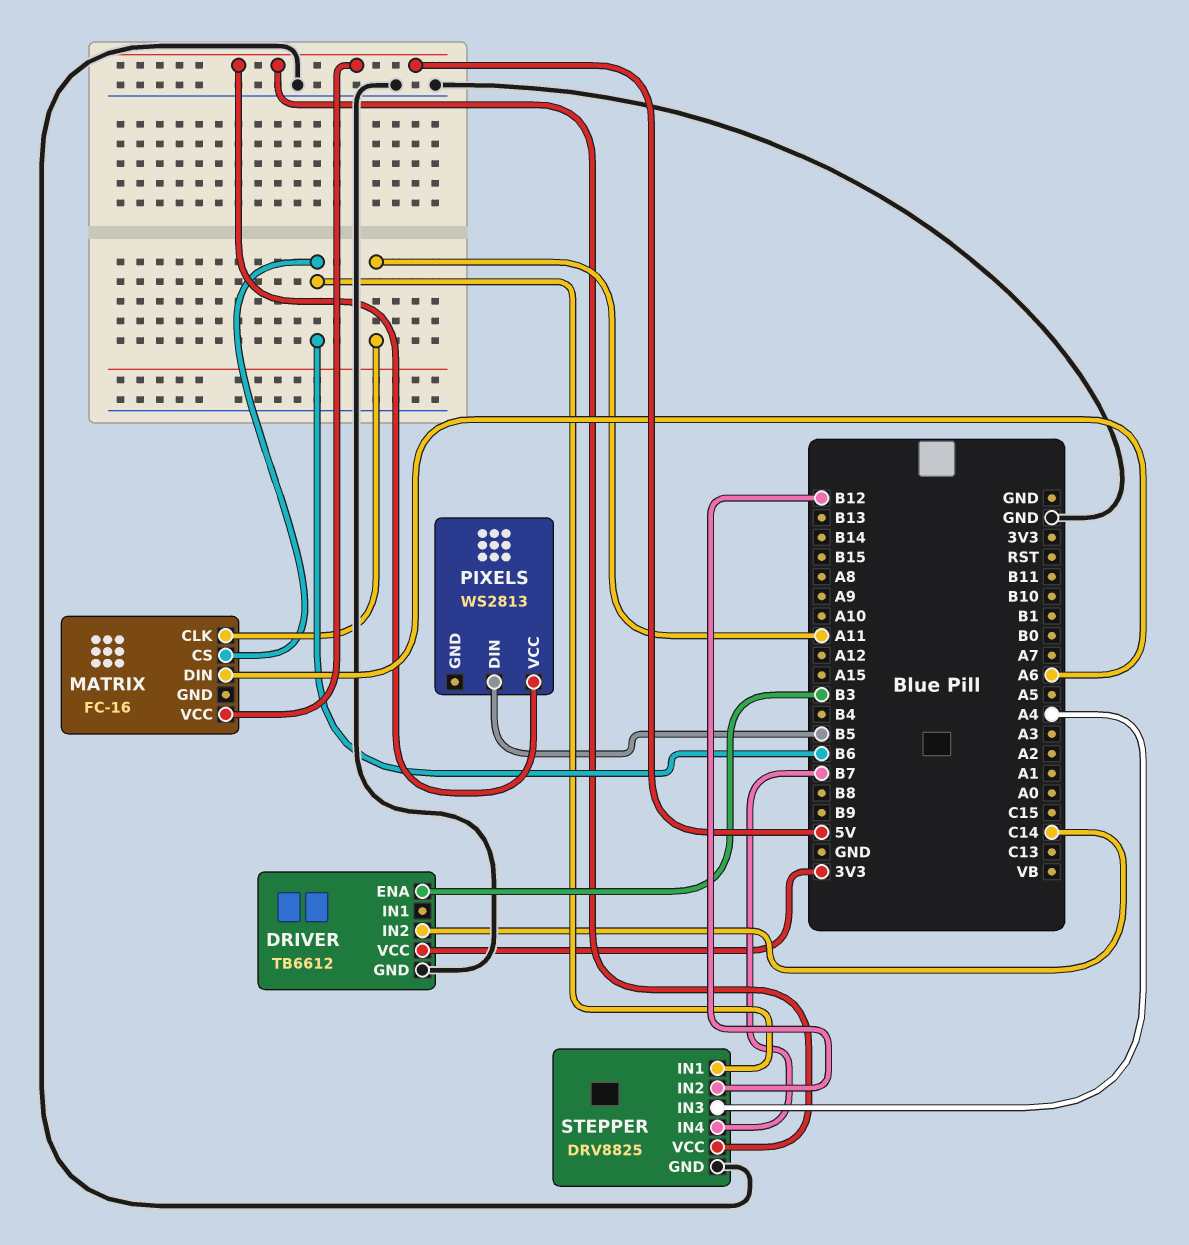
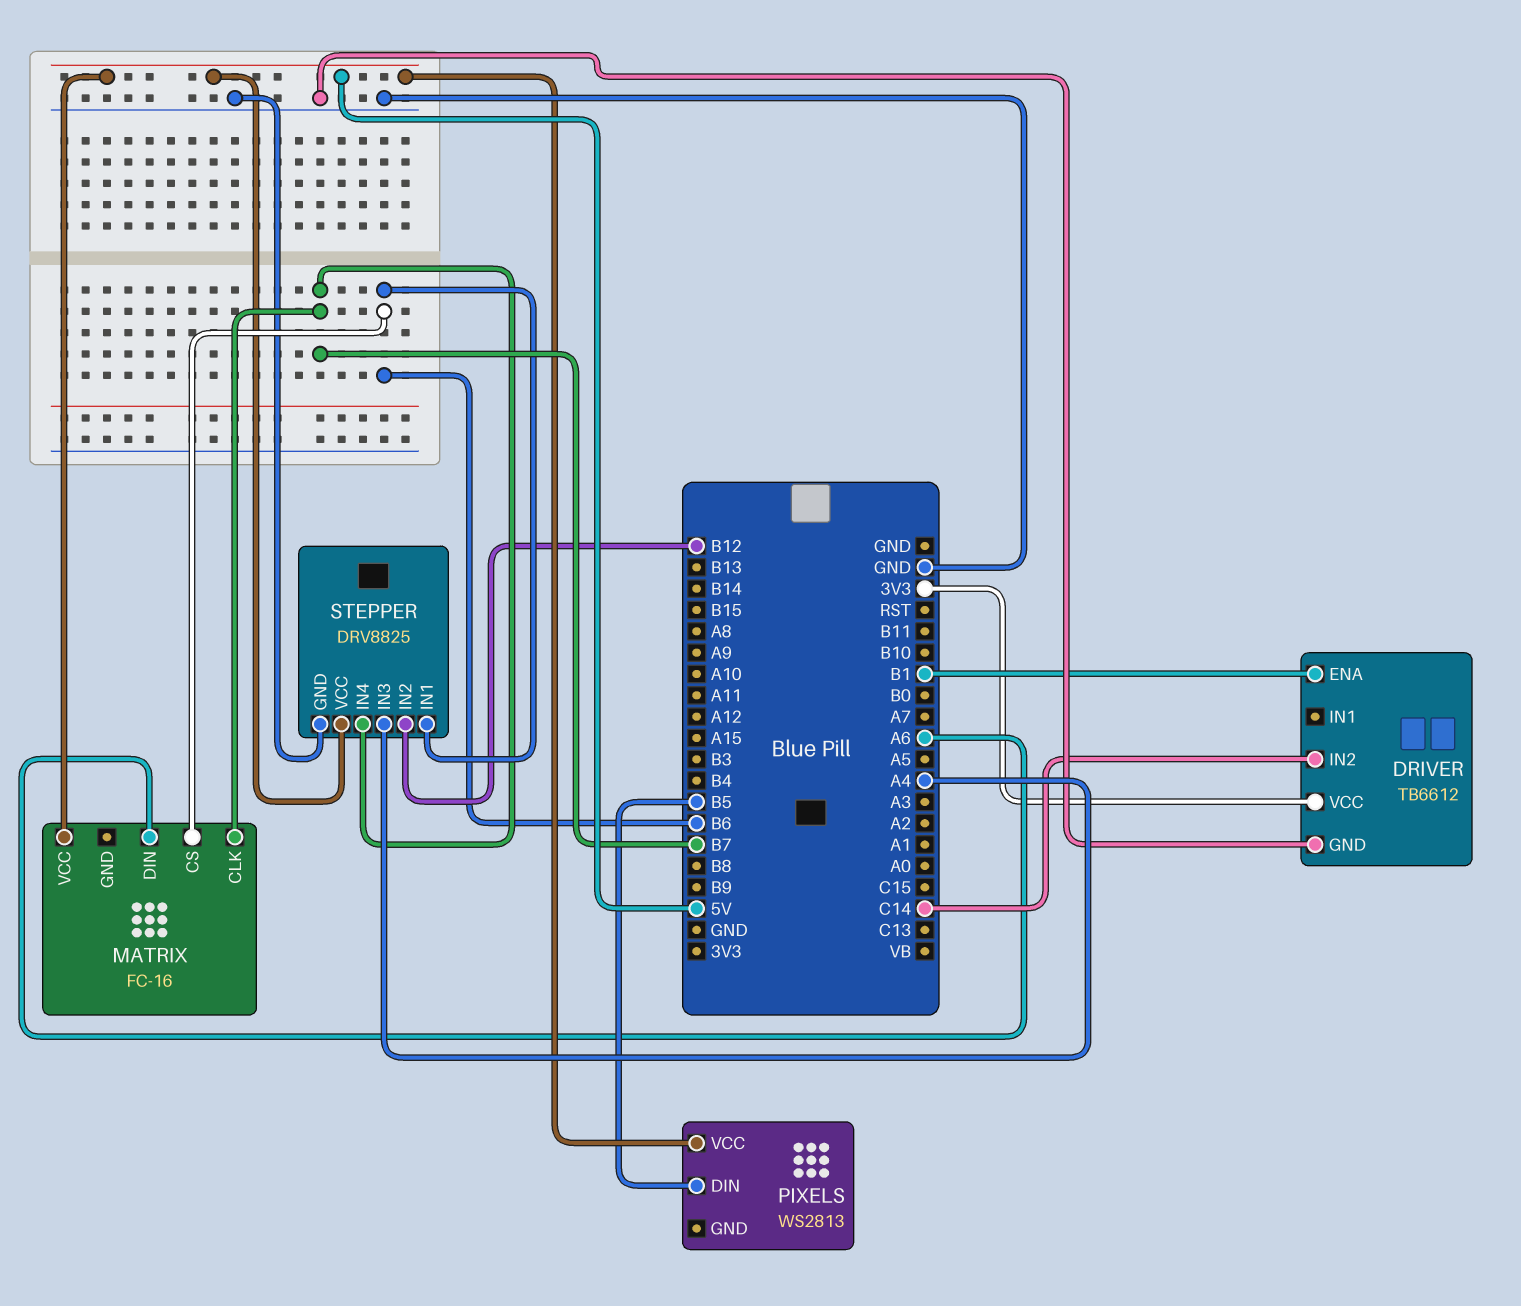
DRIVER pin ENA: B3 -> B1
MATRIX pin CLK: A11 -> B7

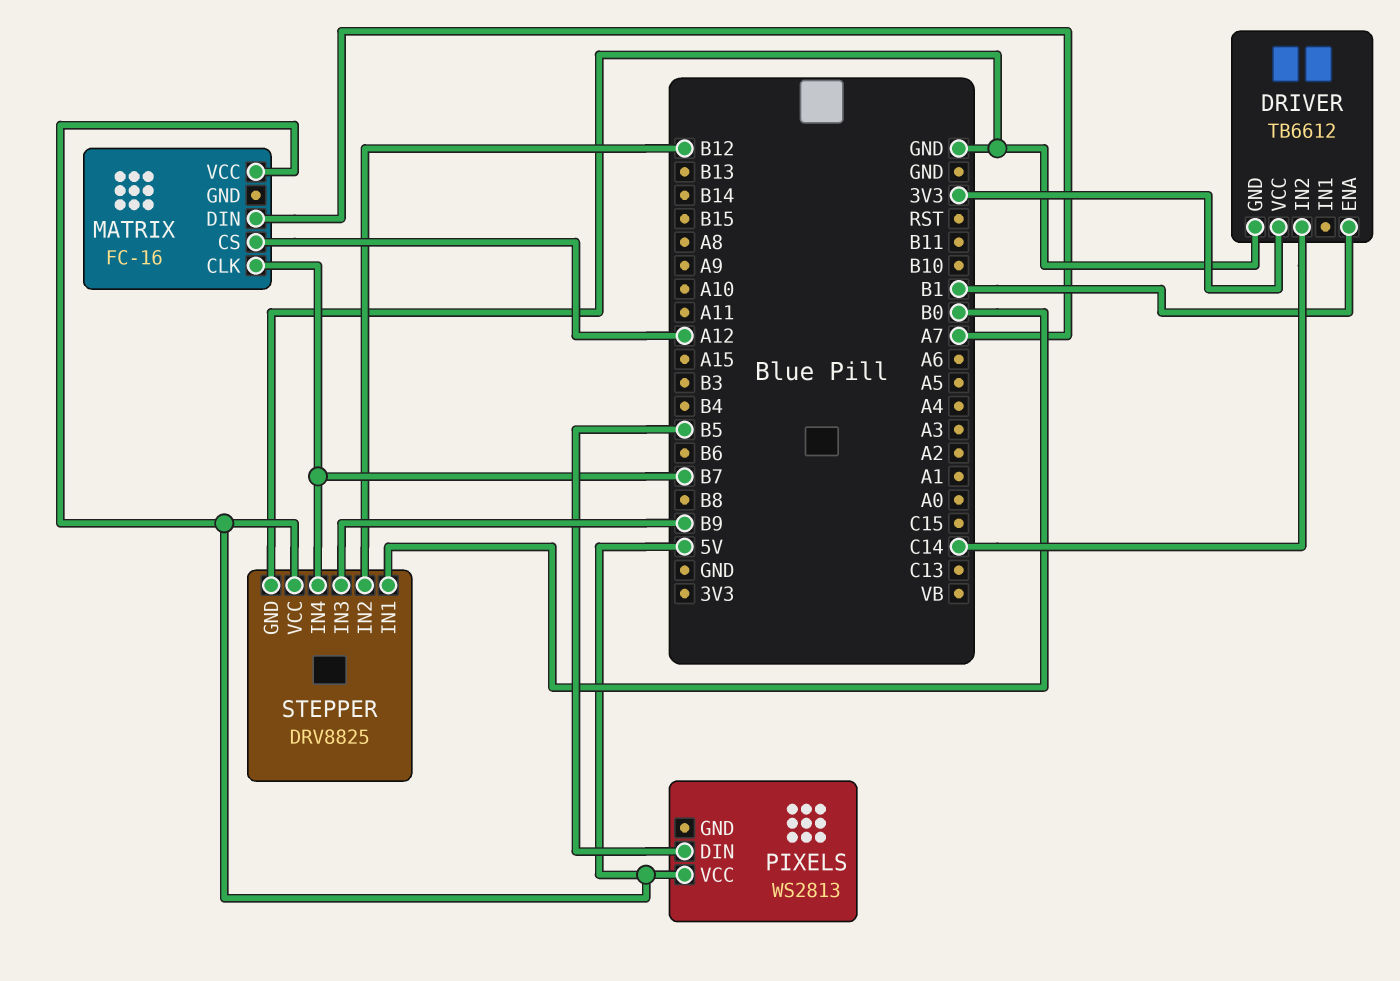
MATRIX pin CS: B6 -> A12
MATRIX pin DIN: A6 -> A7
STEPPER pin IN1: B6 -> B0
STEPPER pin IN3: A4 -> B9

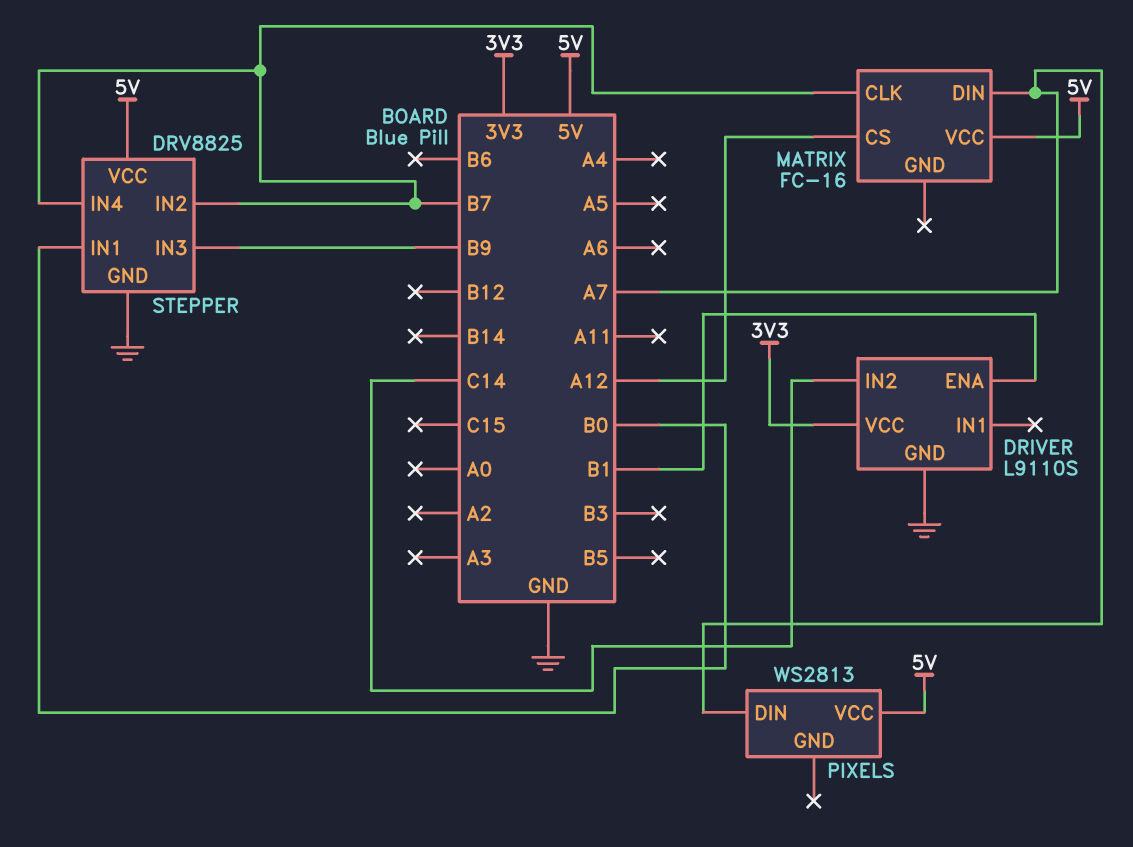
DRIVER: TB6612 -> L9110S
PIXELS pin DIN: B5 -> A7
STEPPER pin IN2: B12 -> B7

